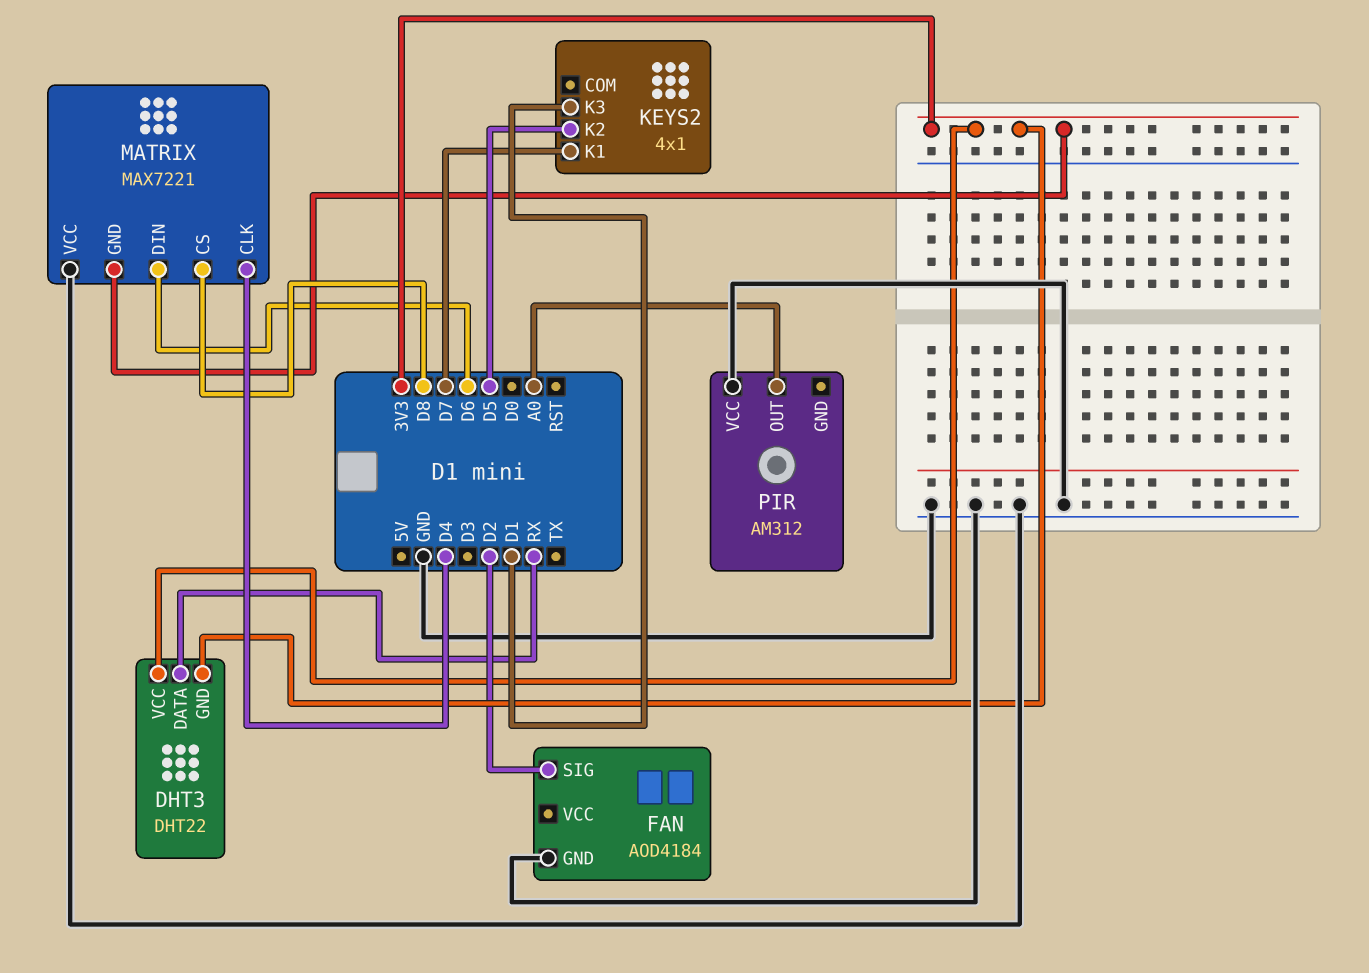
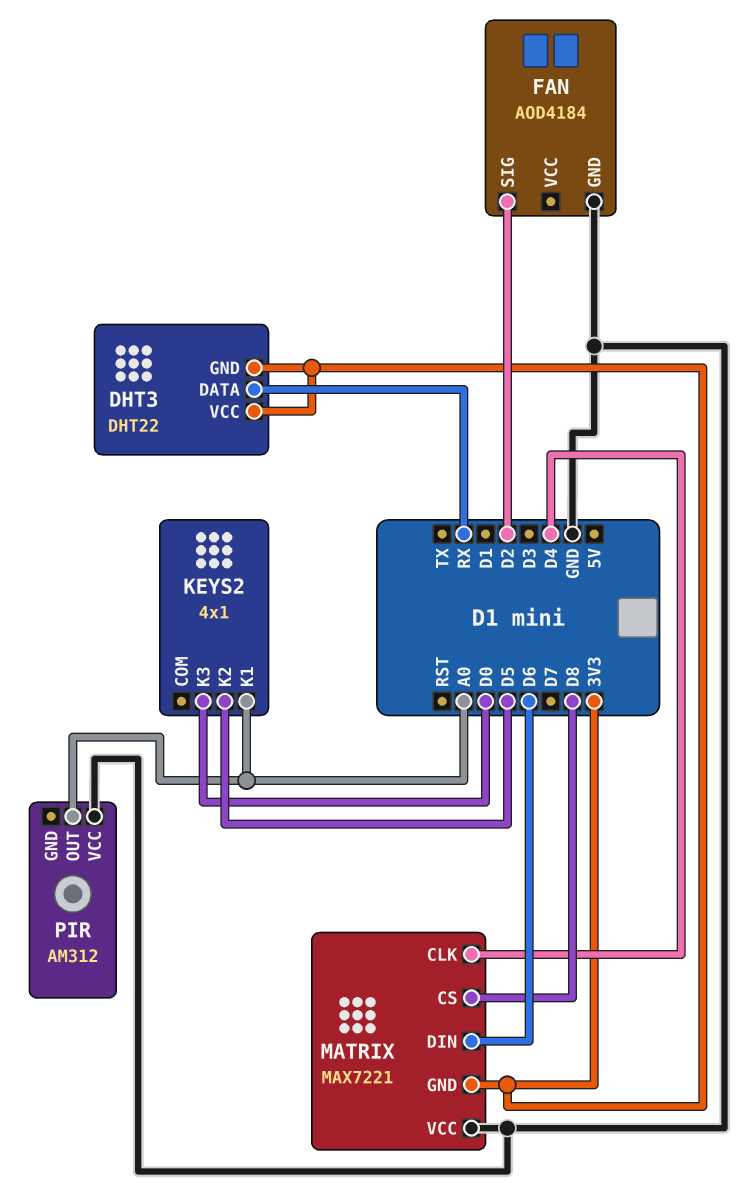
KEYS2 pin K1: D7 -> A0
KEYS2 pin K3: D1 -> D0

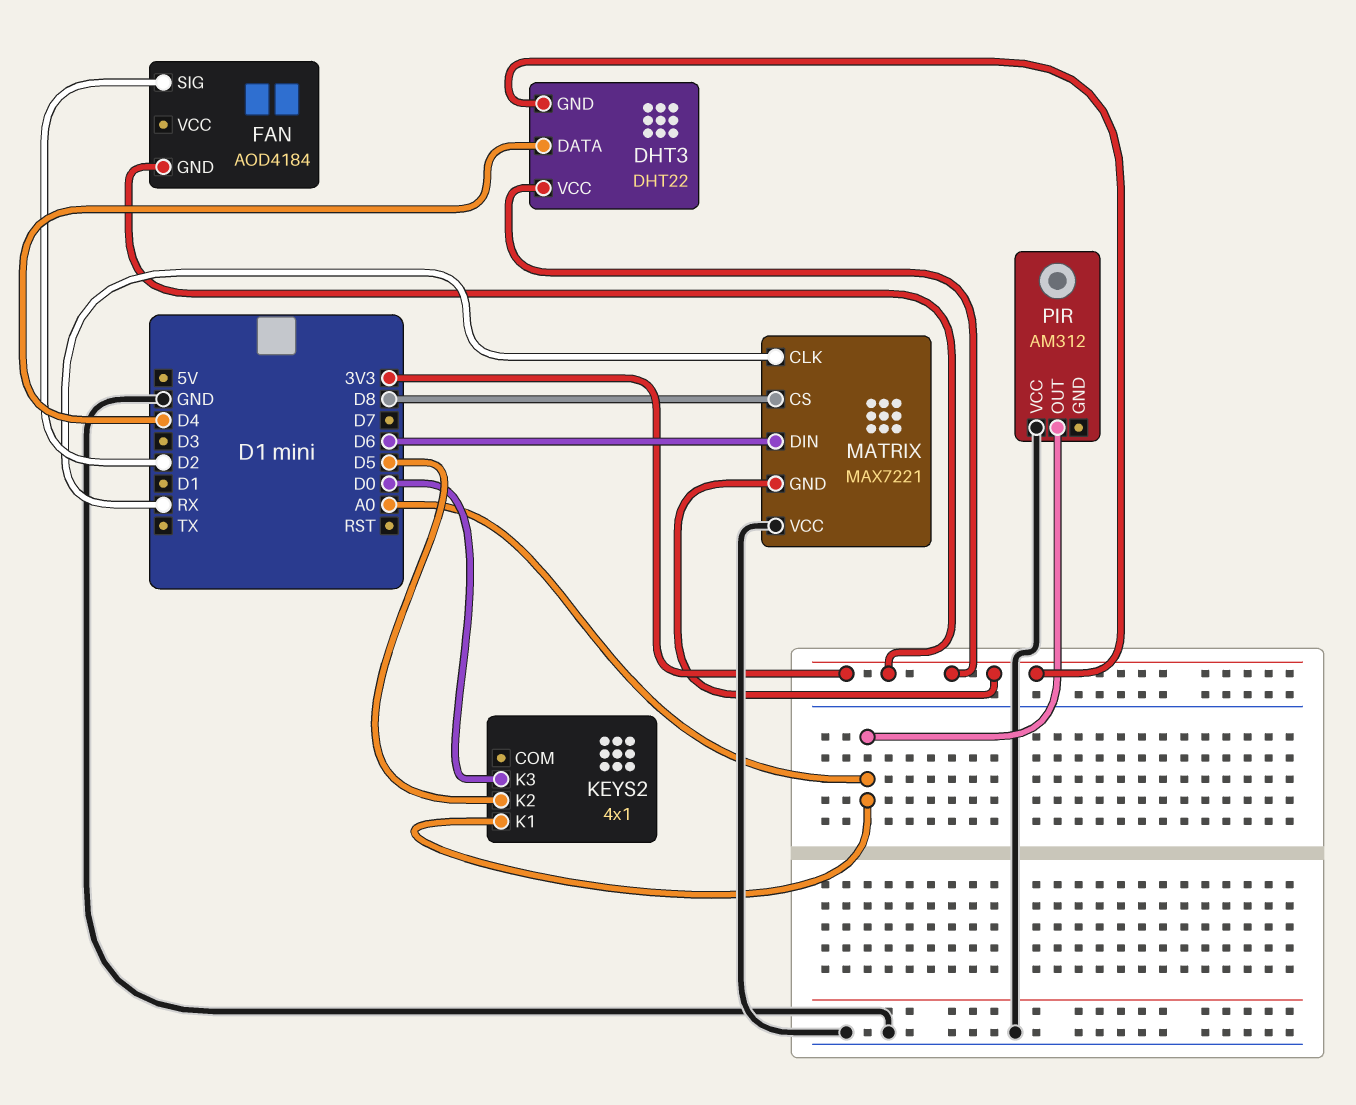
DHT3 pin DATA: RX -> D4
FAN pin GND: GND -> 3V3
MATRIX pin CLK: D4 -> RX

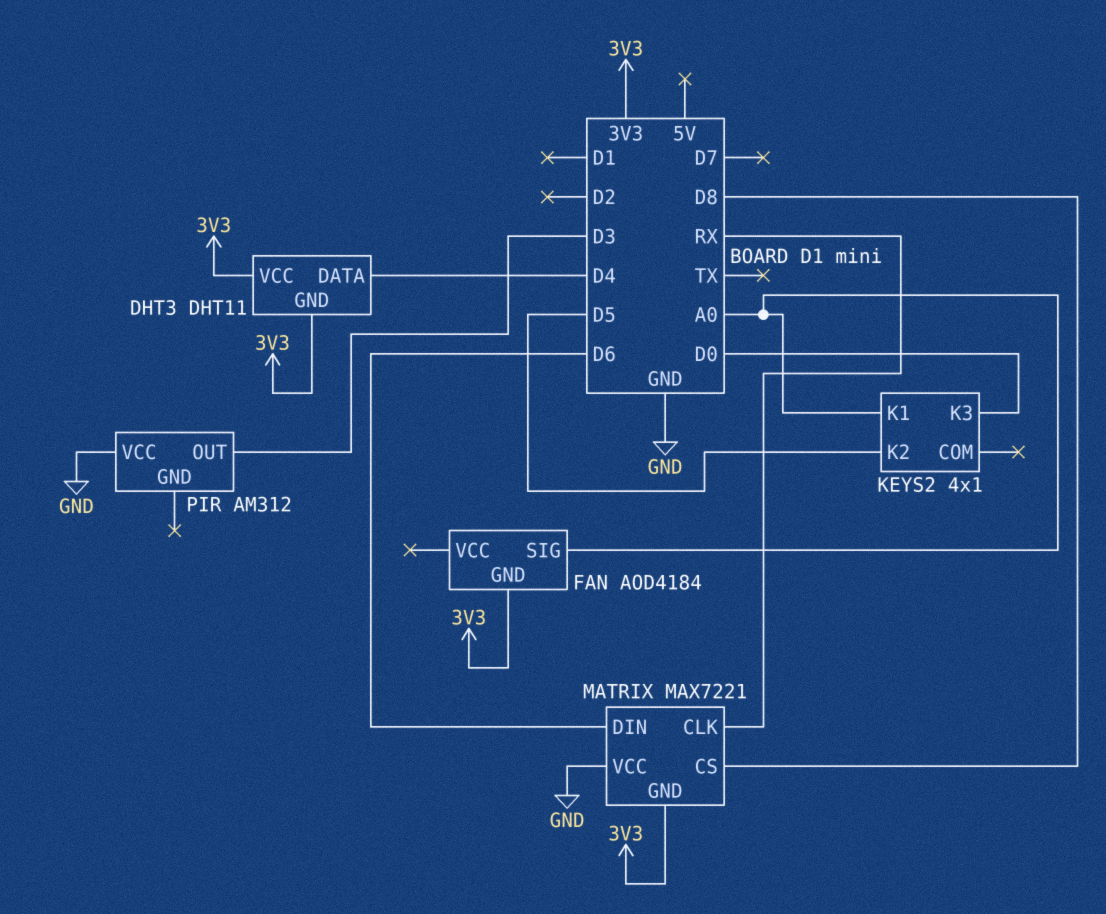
DHT3: DHT22 -> DHT11
FAN pin SIG: D2 -> A0
PIR pin OUT: A0 -> D3

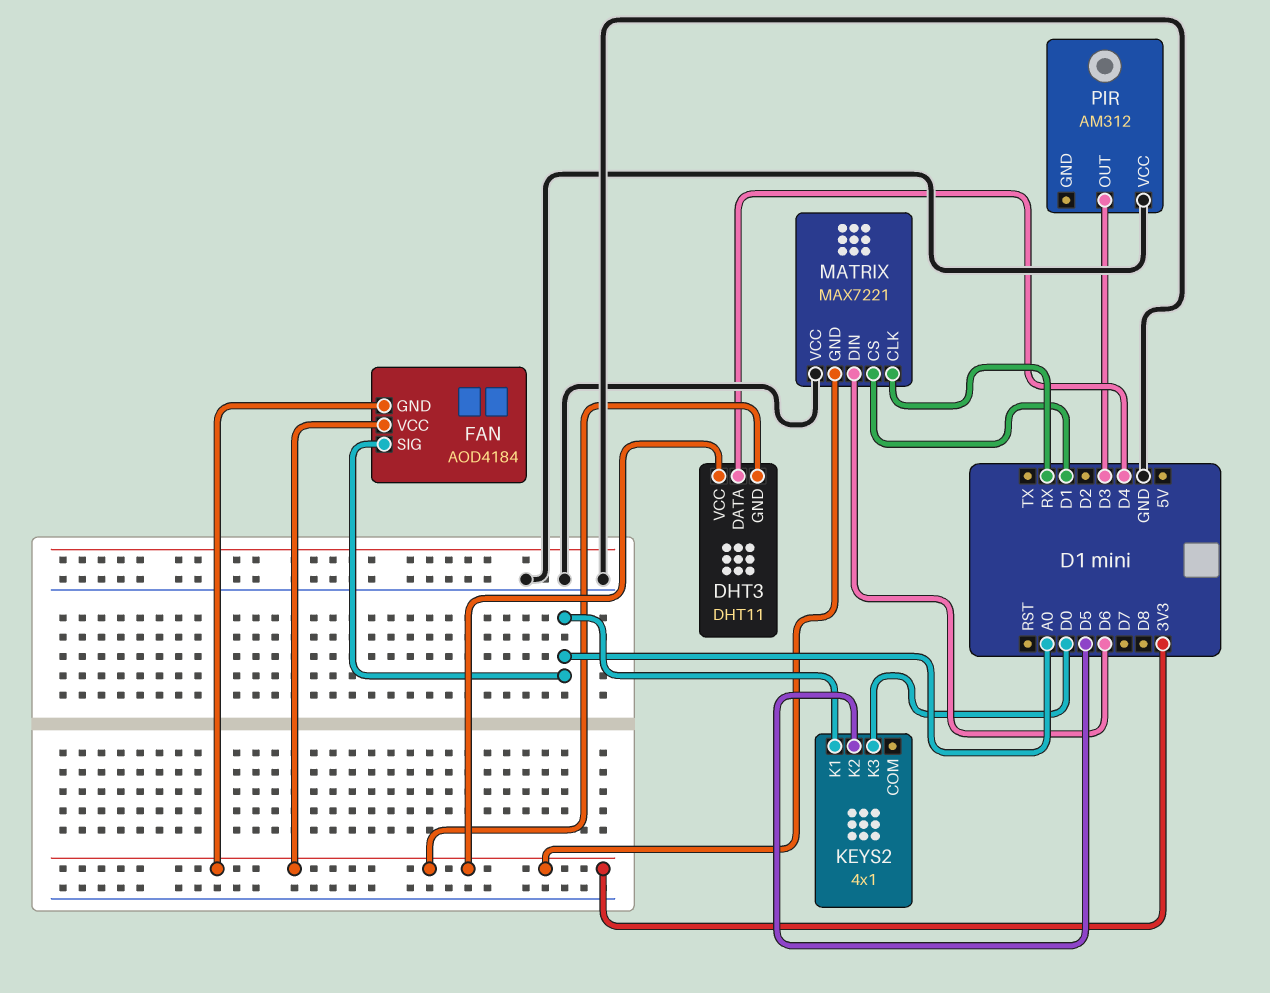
FAN pin VCC: none -> 3V3
MATRIX pin CS: D8 -> D1

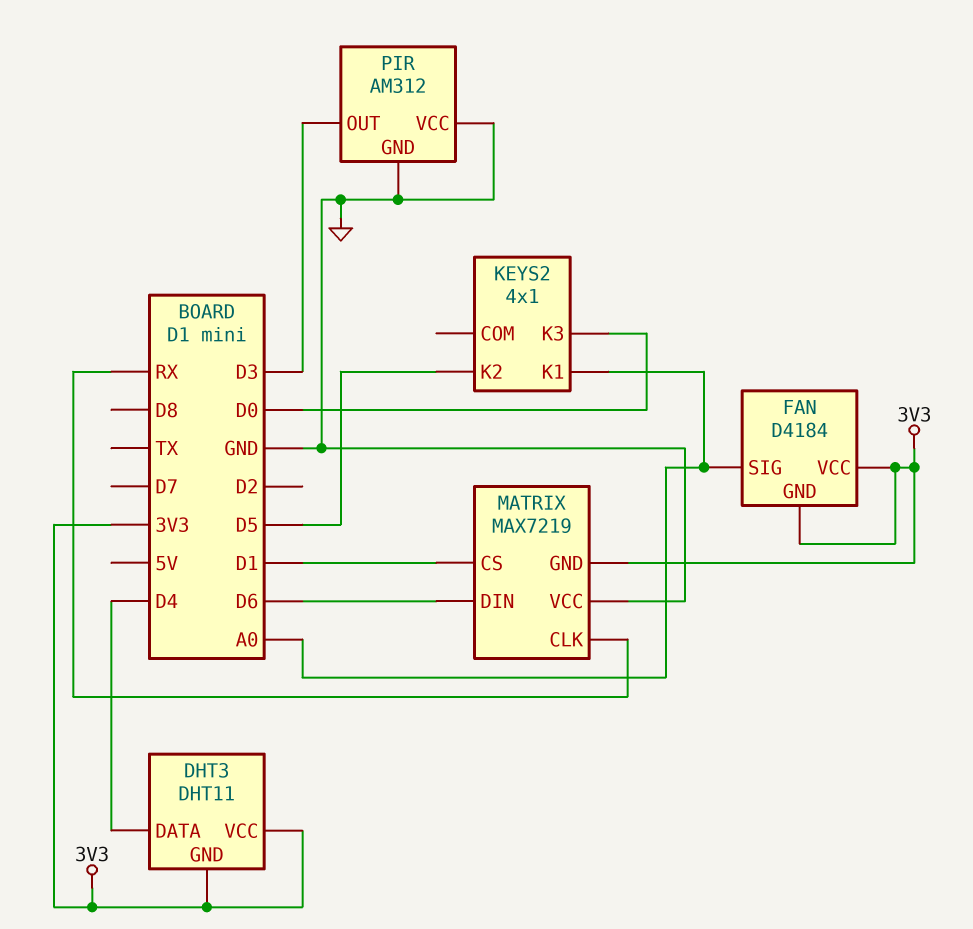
FAN: AOD4184 -> D4184
MATRIX: MAX7221 -> MAX7219
PIR pin GND: none -> GND

